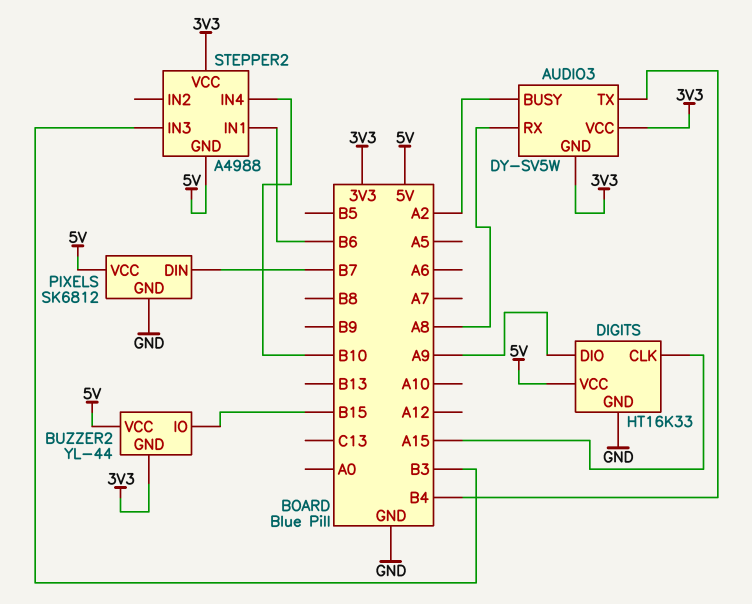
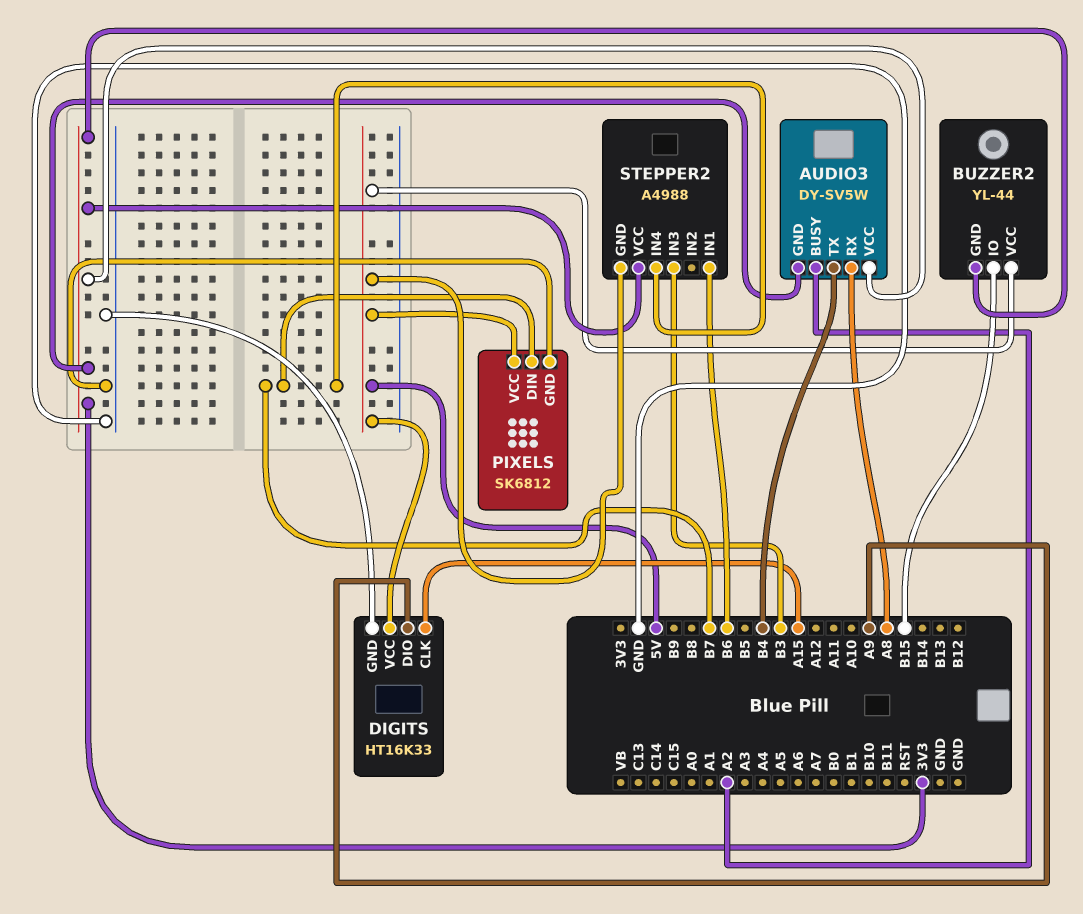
STEPPER2 pin IN4: B10 -> B7

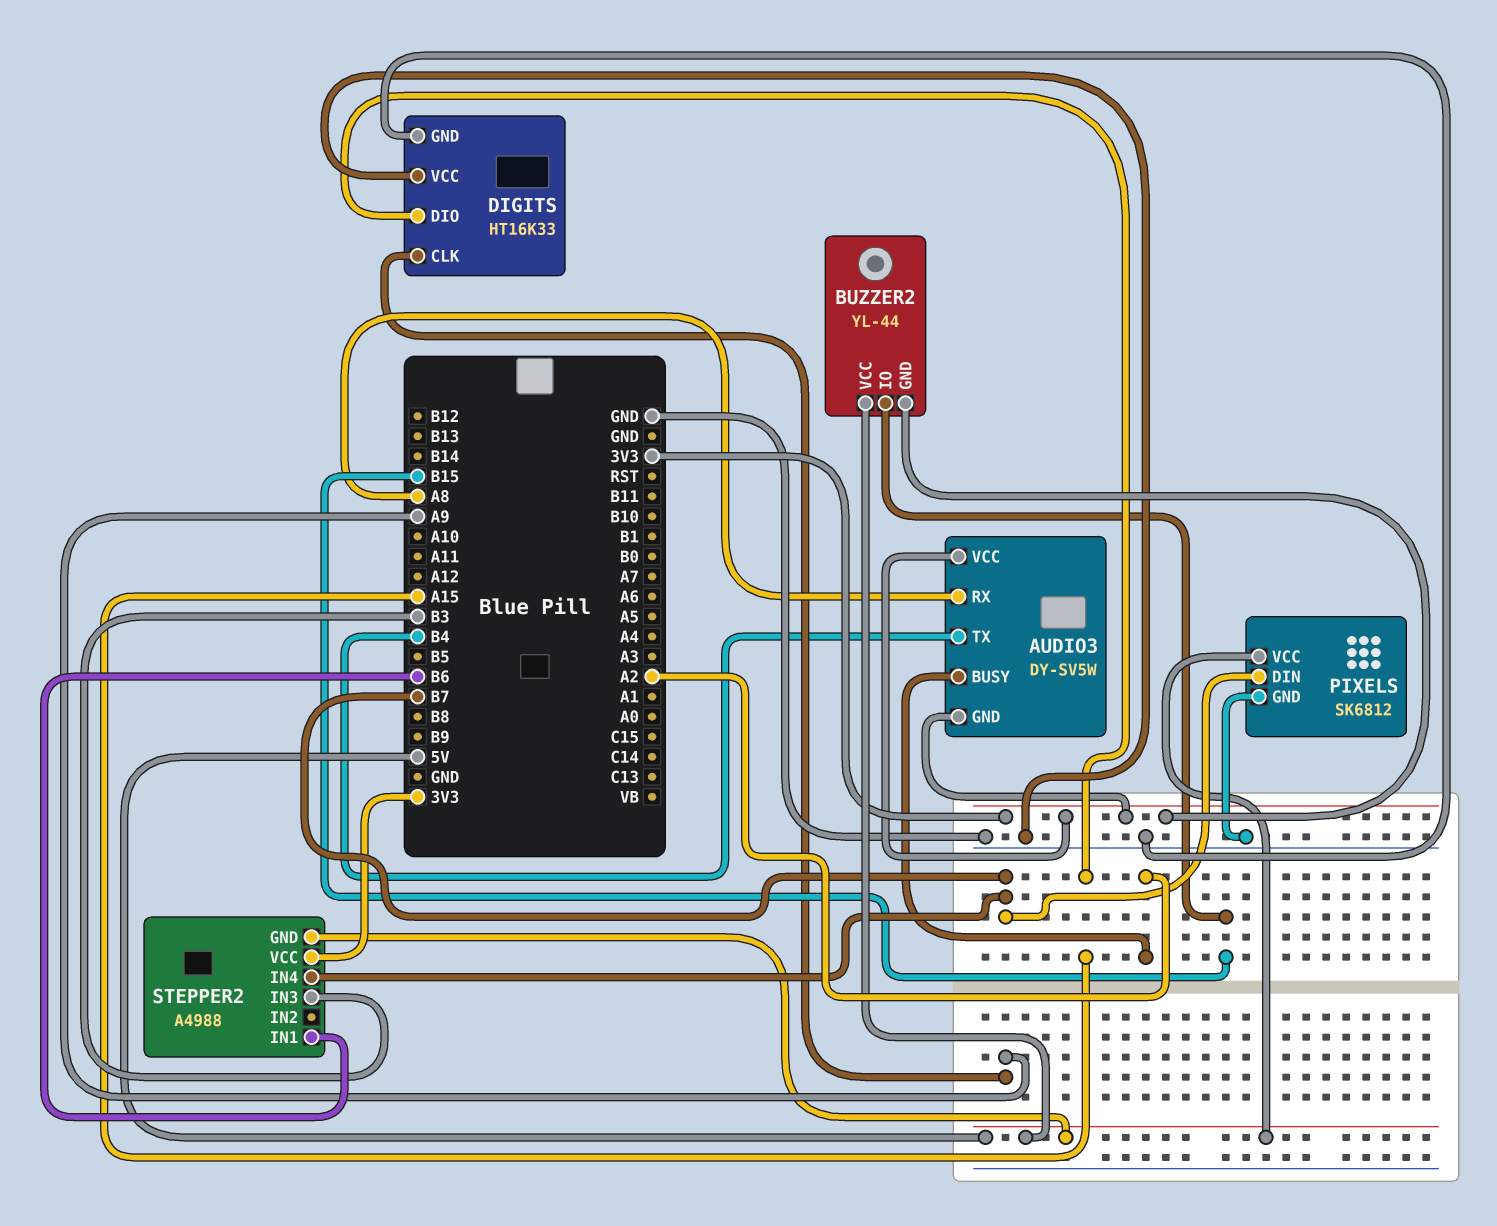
DIGITS pin CLK: A15 -> A9
DIGITS pin DIO: A9 -> A15
DIGITS pin VCC: 5V -> GND

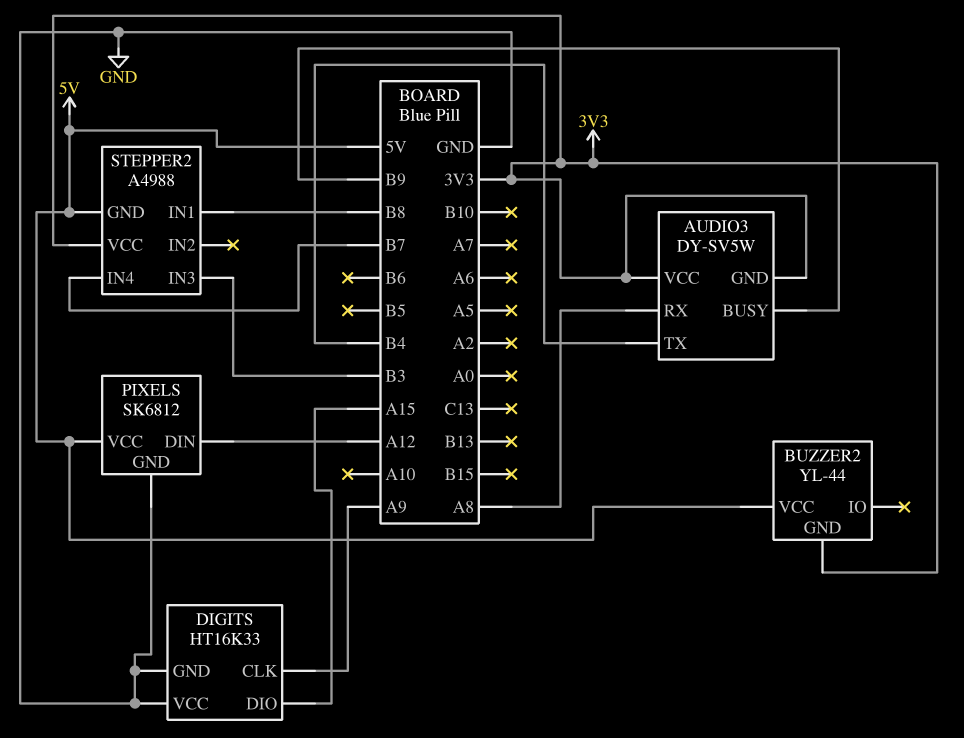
AUDIO3 pin BUSY: A2 -> B9
BUZZER2 pin IO: B15 -> none
PIXELS pin DIN: B7 -> A12
STEPPER2 pin IN1: B6 -> B8

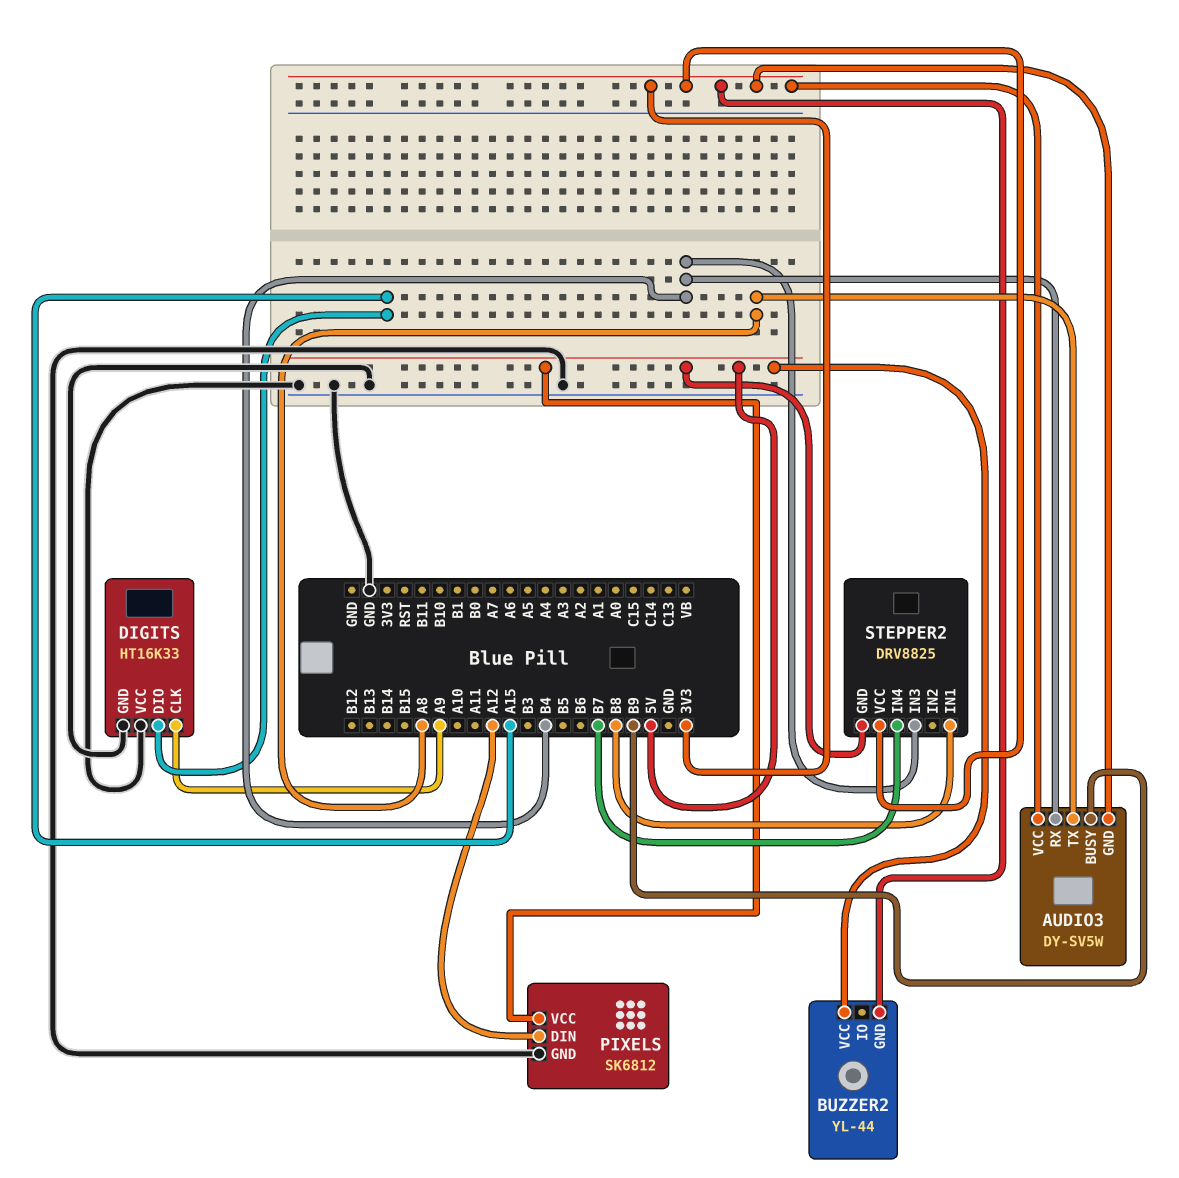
AUDIO3 pin RX: A8 -> B4
AUDIO3 pin TX: B4 -> A8
STEPPER2: A4988 -> DRV8825
STEPPER2 pin IN3: B3 -> B4

